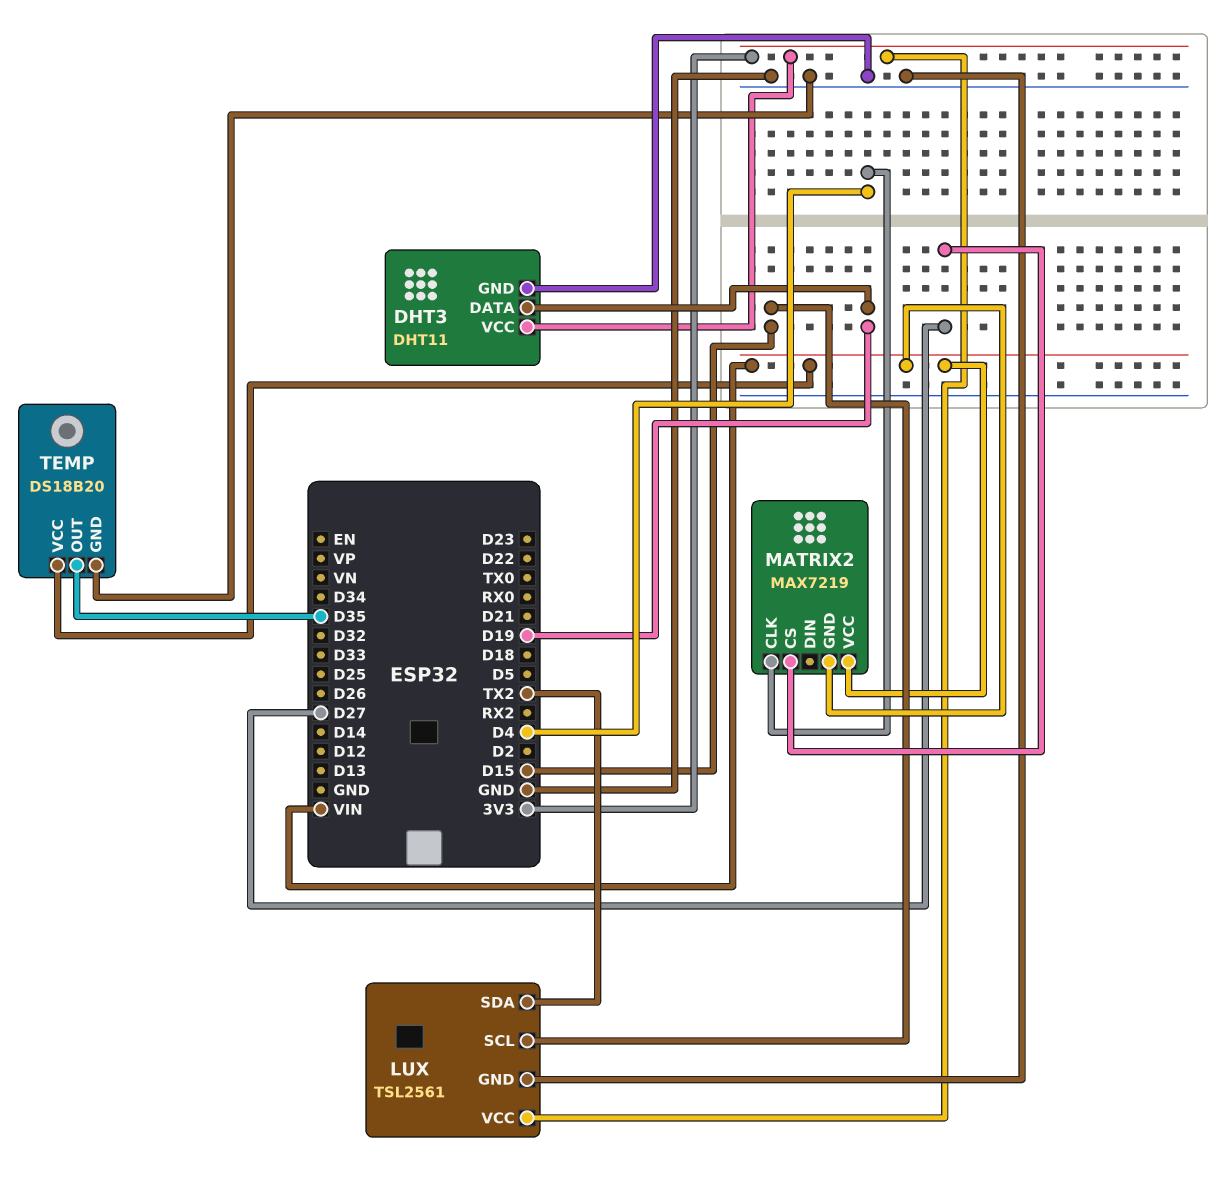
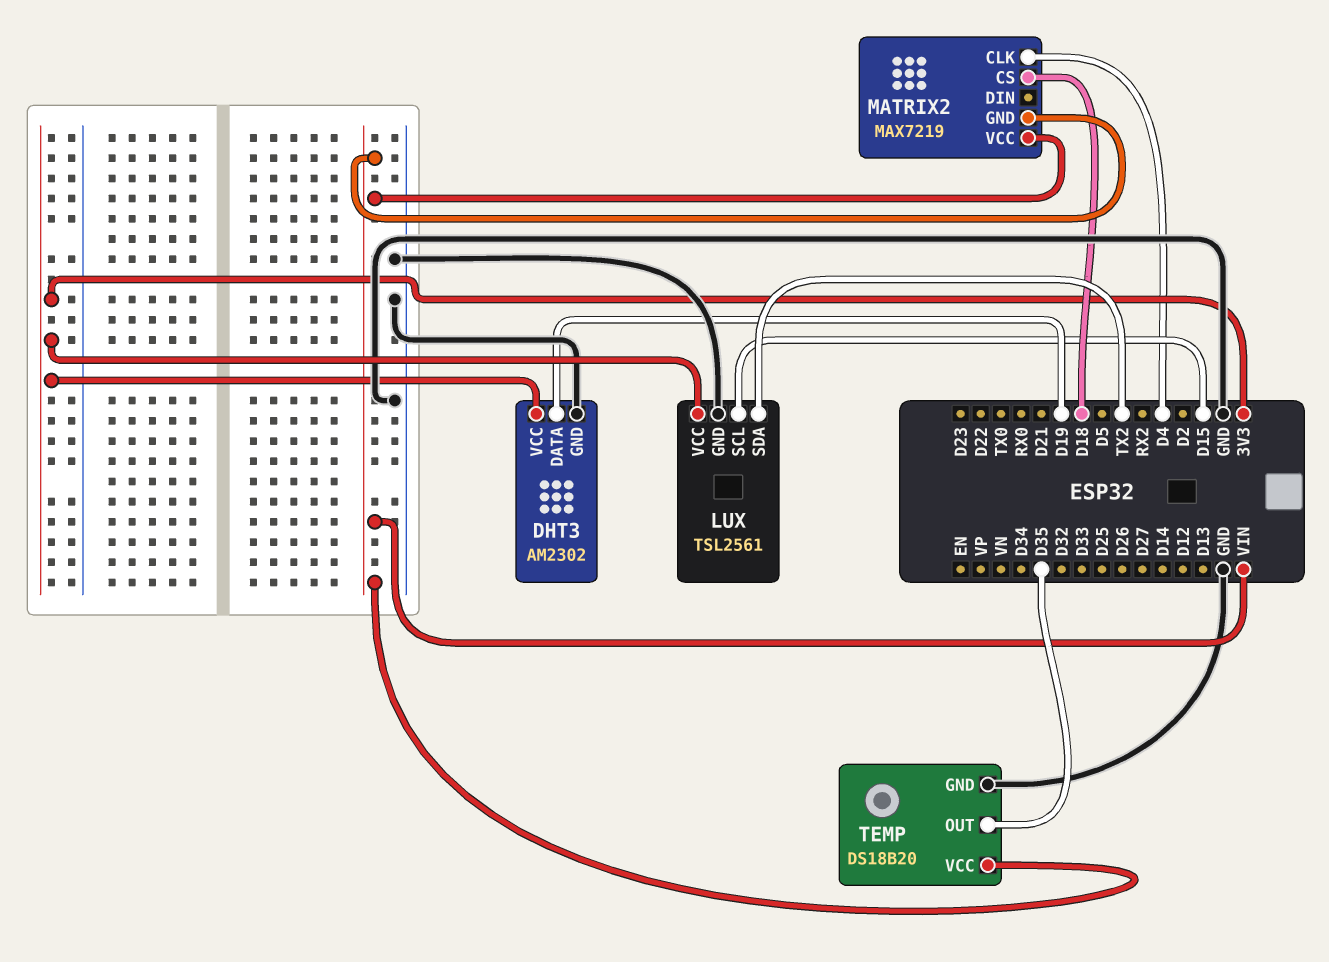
DHT3: DHT11 -> AM2302
MATRIX2 pin CS: D27 -> D18

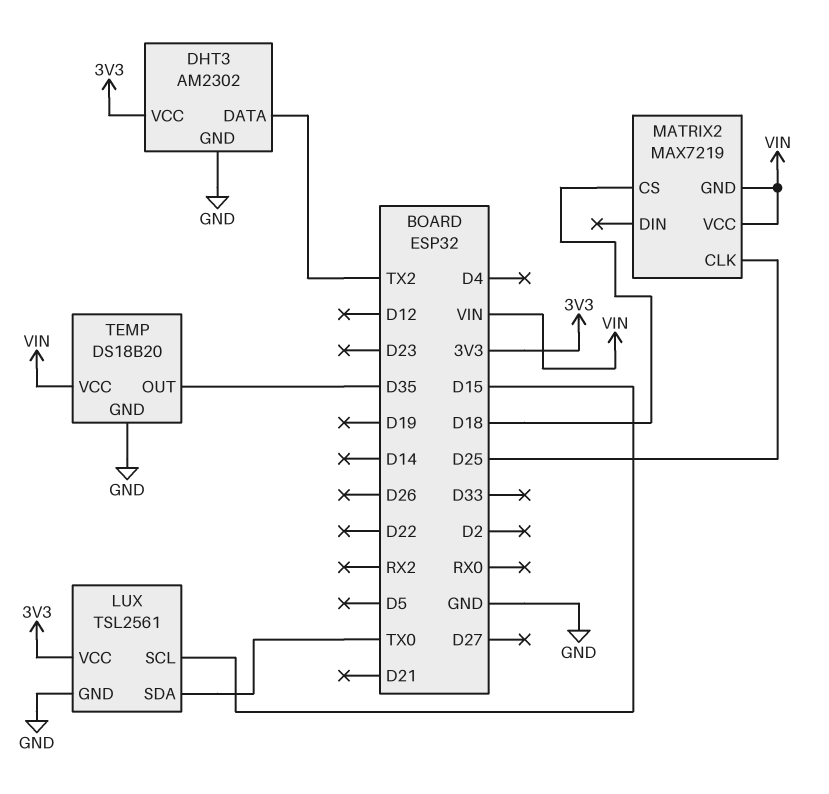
DHT3 pin DATA: D19 -> TX2
LUX pin SDA: TX2 -> TX0
MATRIX2 pin CLK: D4 -> D25

